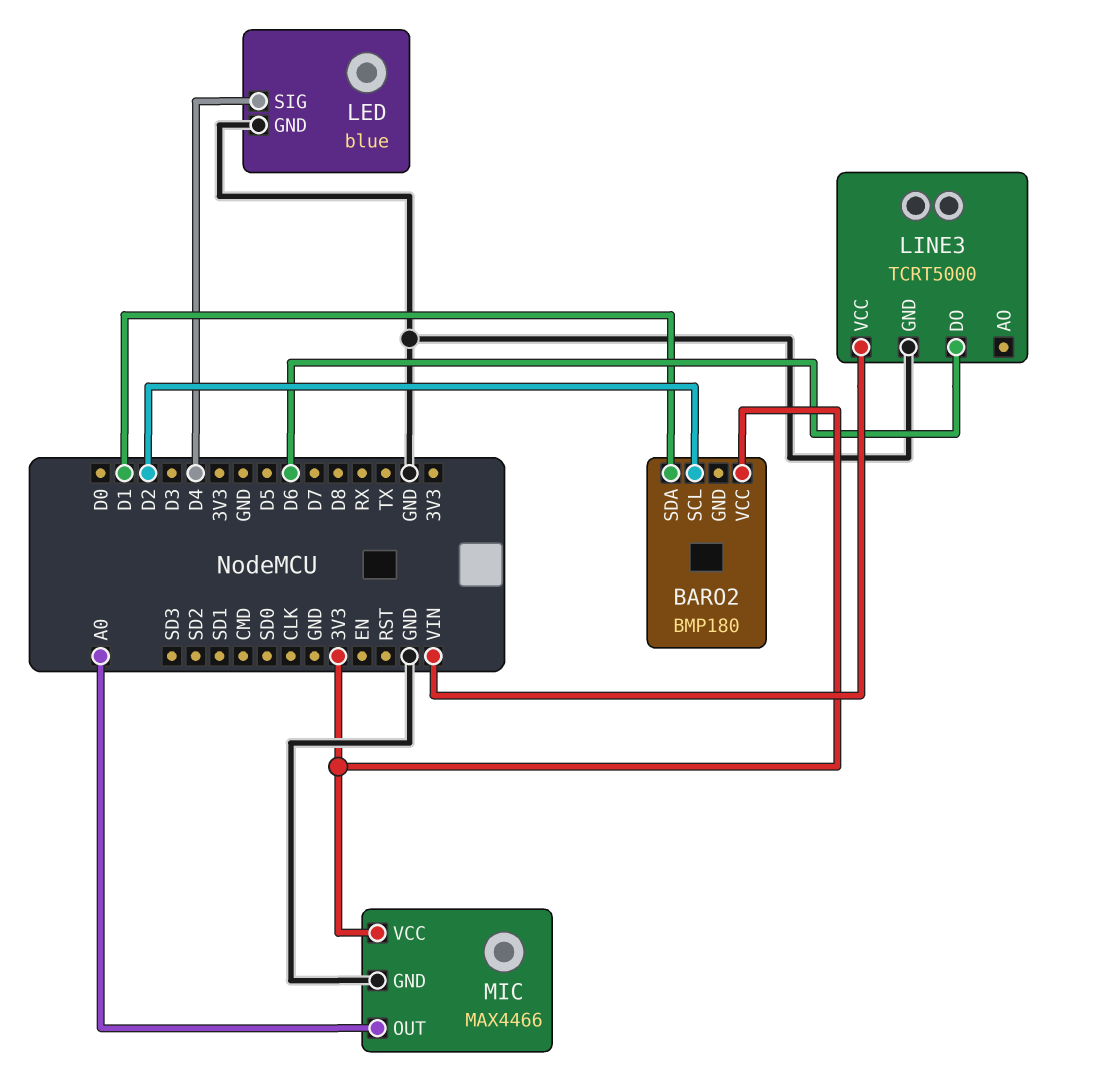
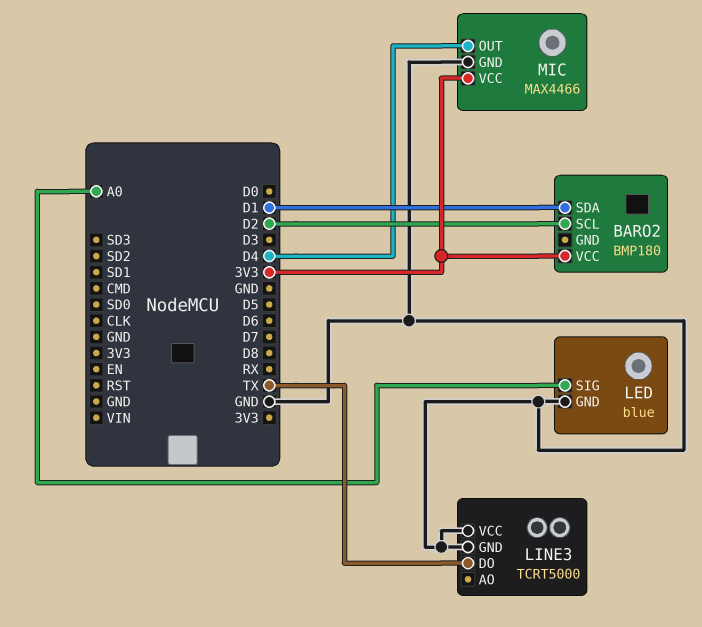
LED pin SIG: D4 -> A0
LINE3 pin DO: D6 -> TX
LINE3 pin VCC: VIN -> GND
MIC pin OUT: A0 -> D4

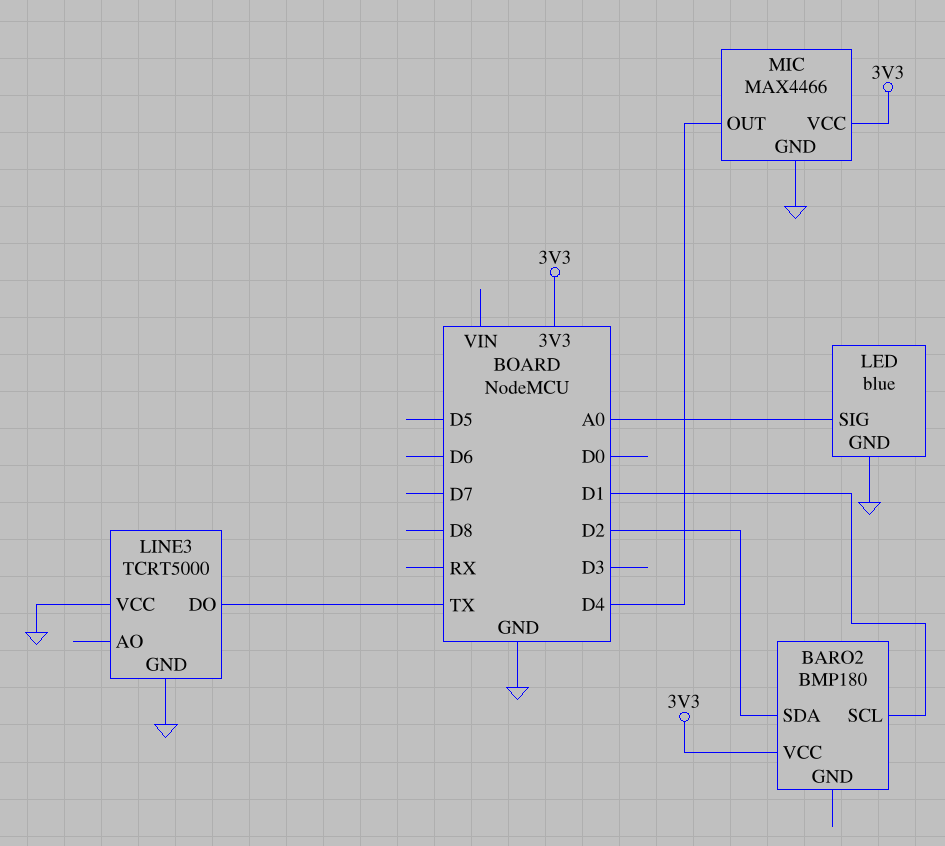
BARO2 pin SCL: D2 -> D1
BARO2 pin SDA: D1 -> D2

